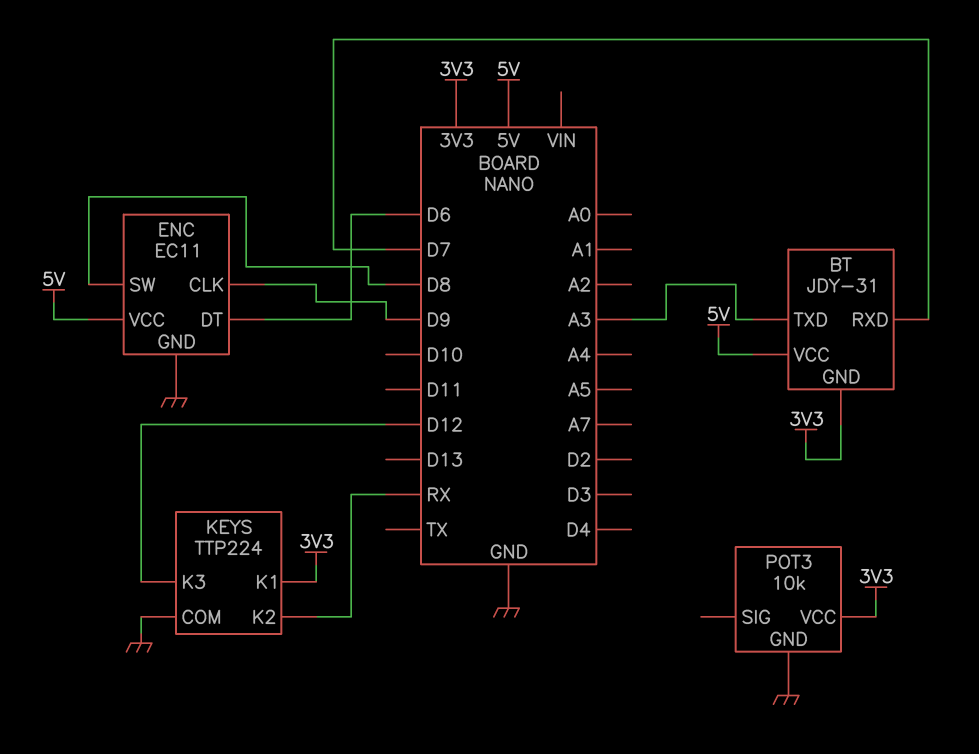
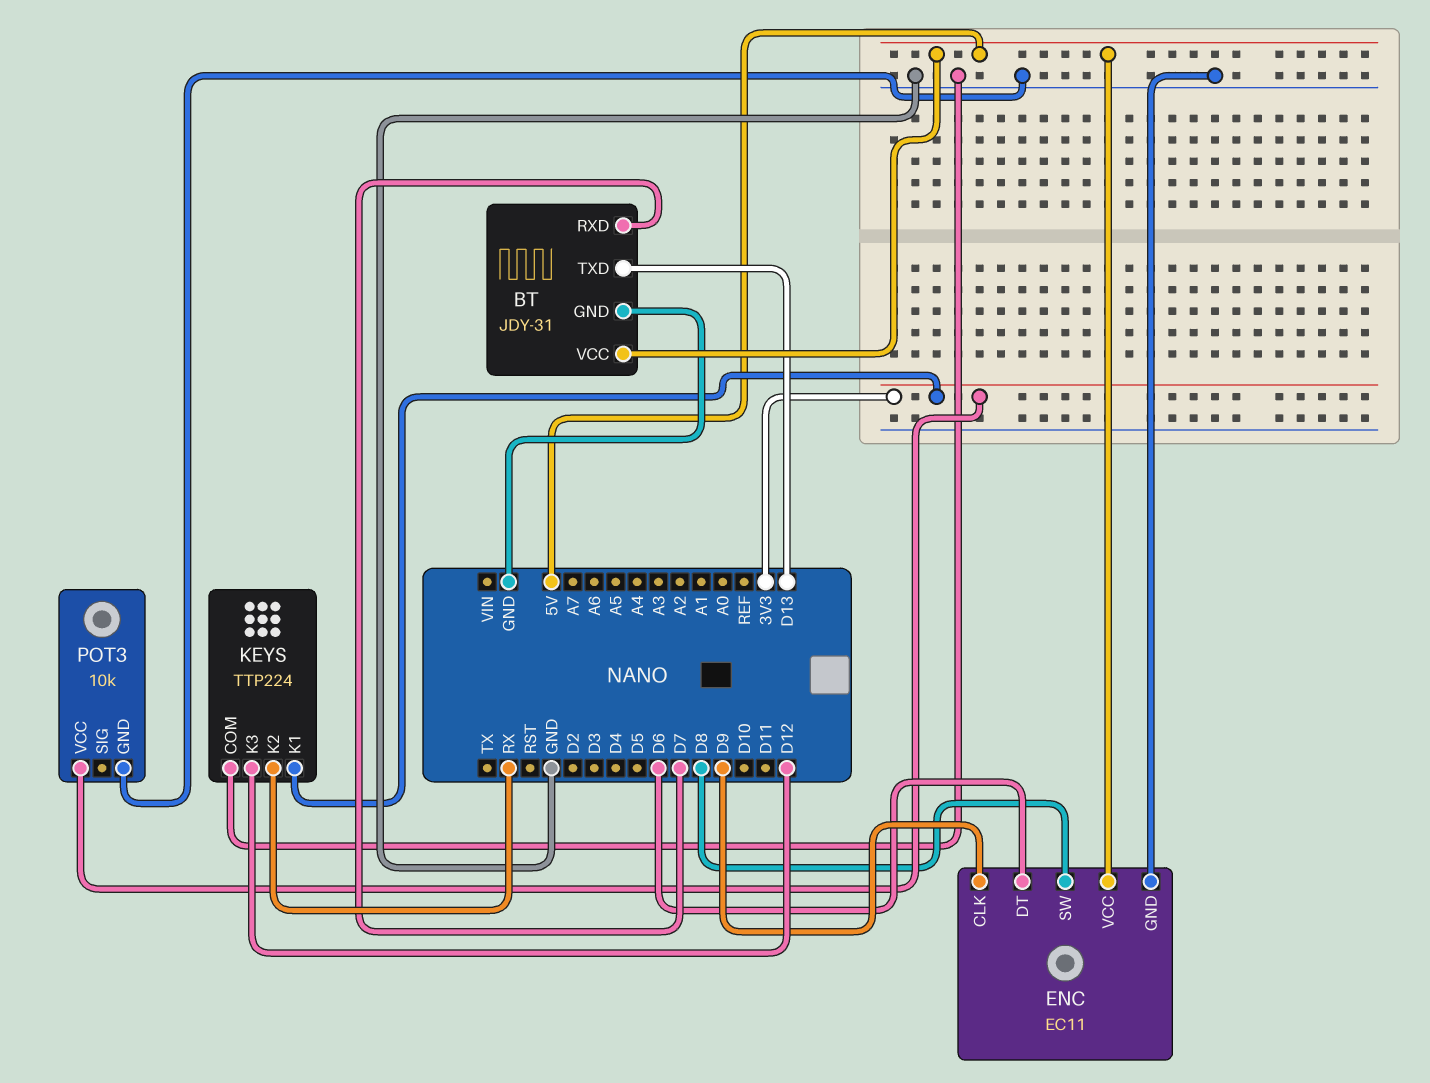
BT pin GND: 3V3 -> GND
BT pin TXD: A3 -> D13

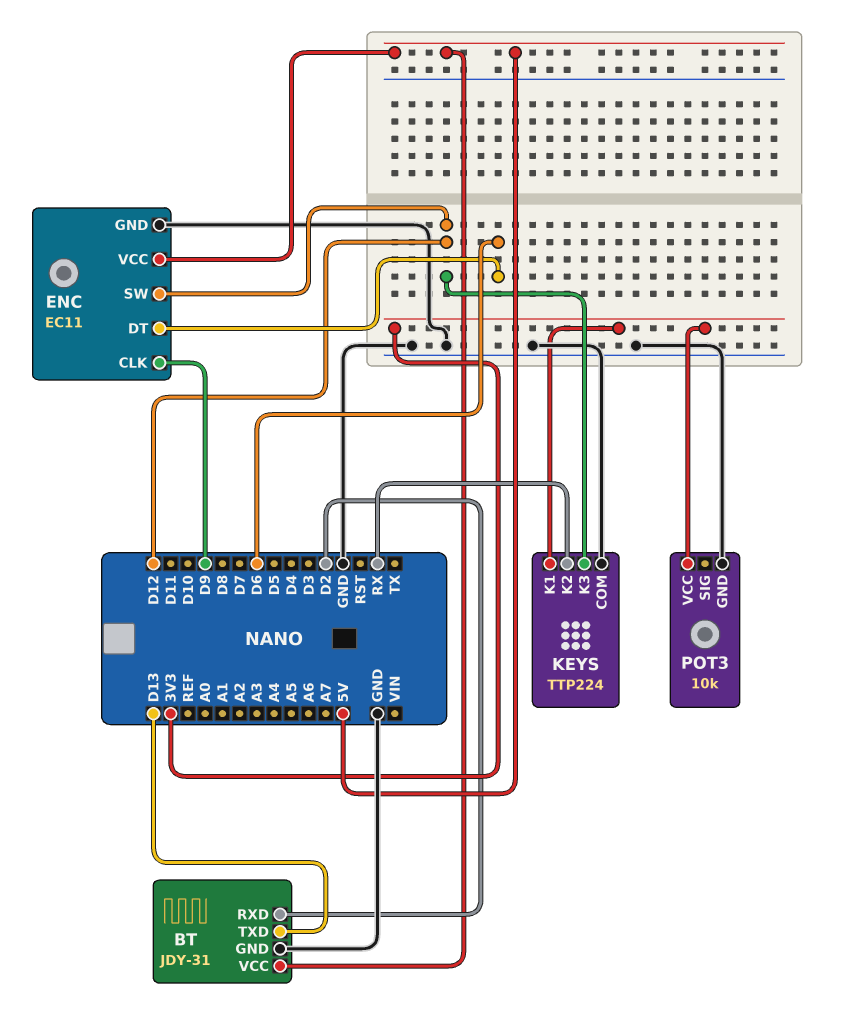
BT pin RXD: D7 -> D2
ENC pin SW: D8 -> D12

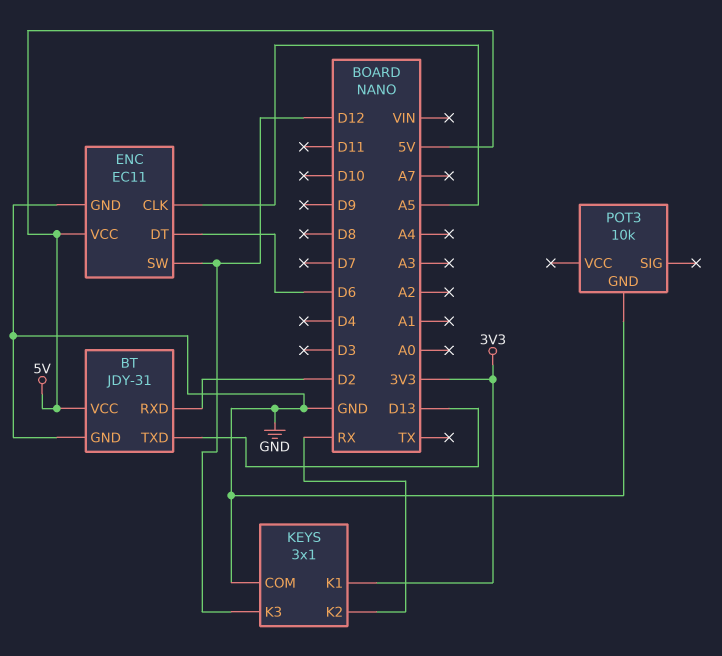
ENC pin CLK: D9 -> A5
KEYS: TTP224 -> 3x1
POT3 pin VCC: 3V3 -> none

